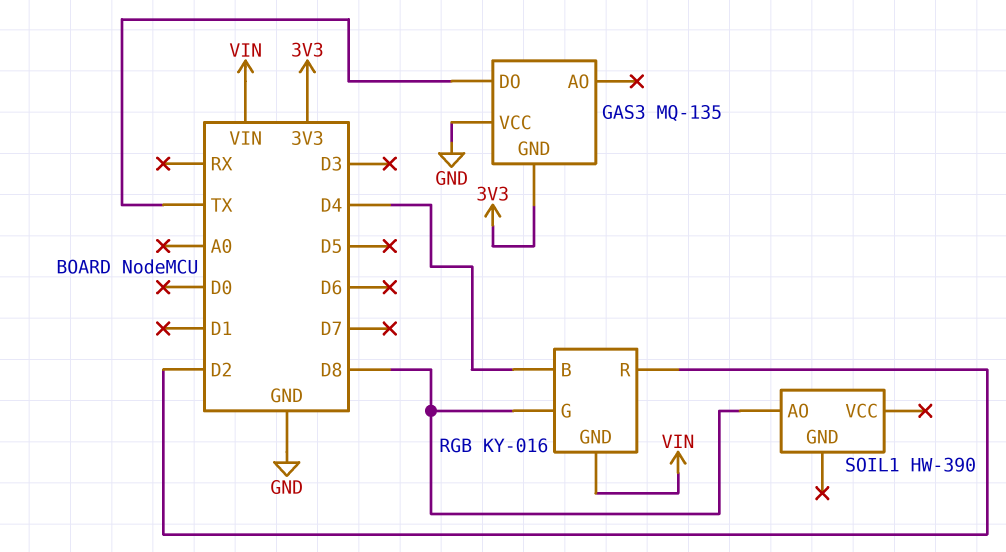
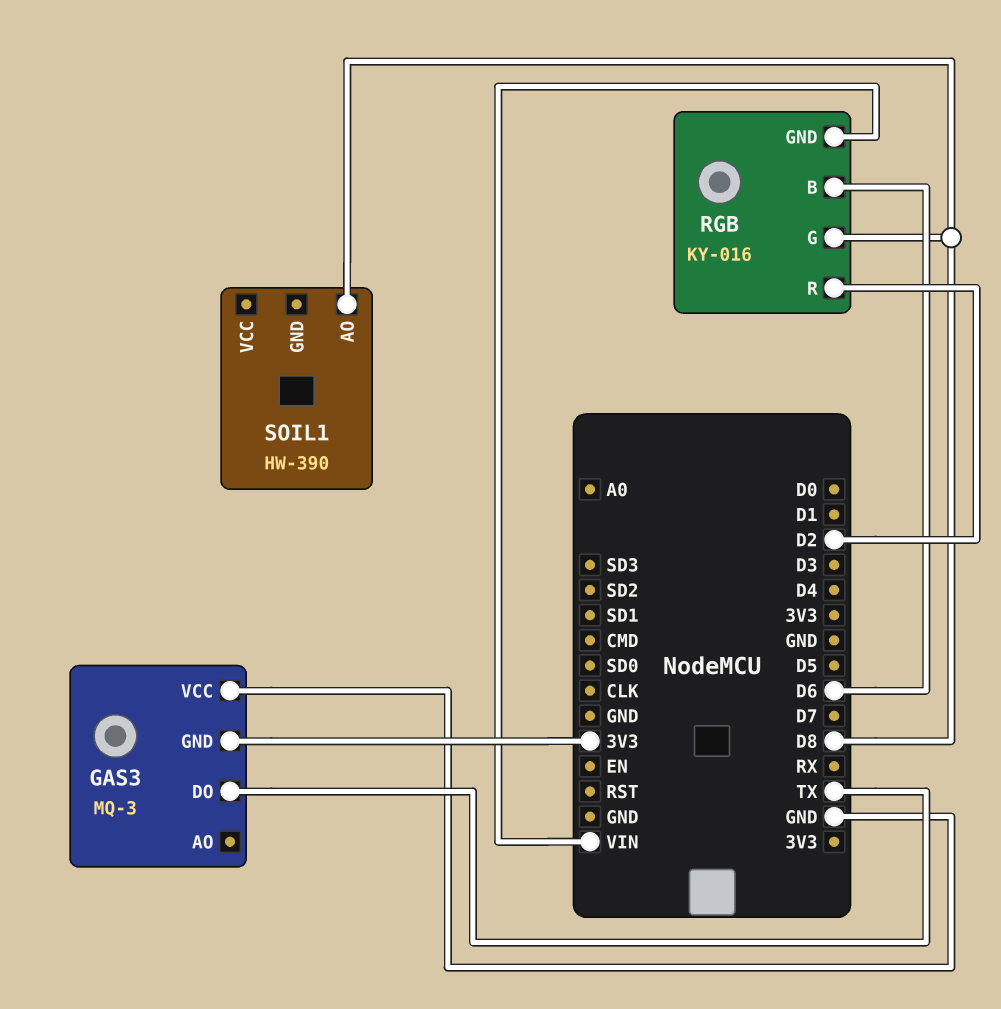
GAS3: MQ-135 -> MQ-3
RGB pin B: D4 -> D6

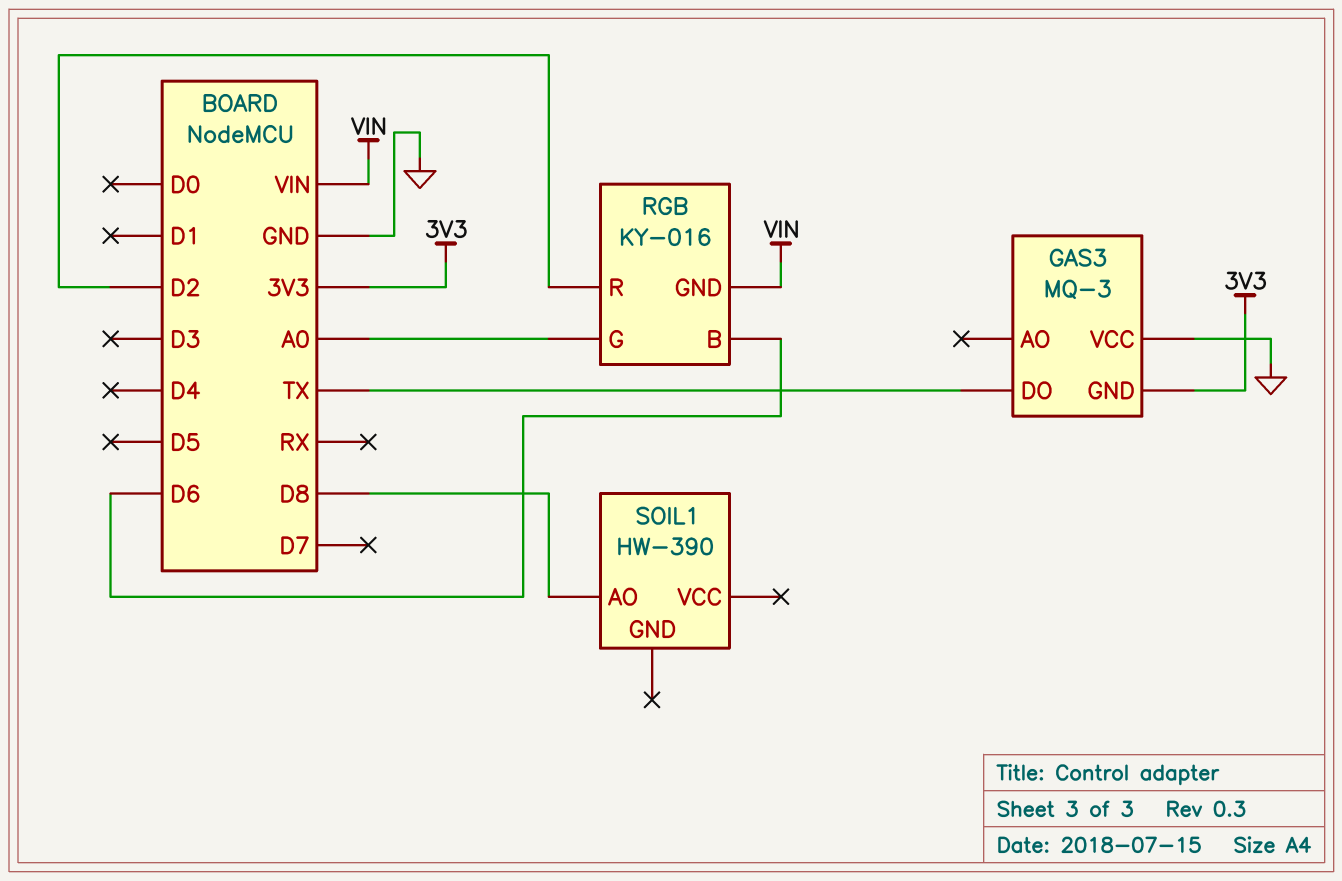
RGB pin G: D8 -> A0

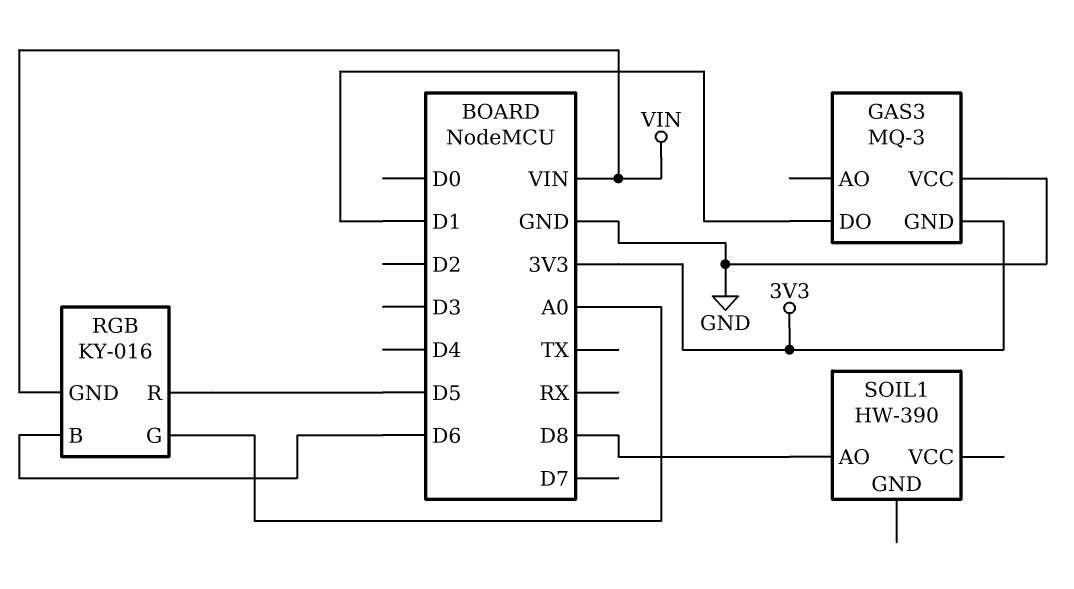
GAS3 pin DO: TX -> D1
RGB pin R: D2 -> D5

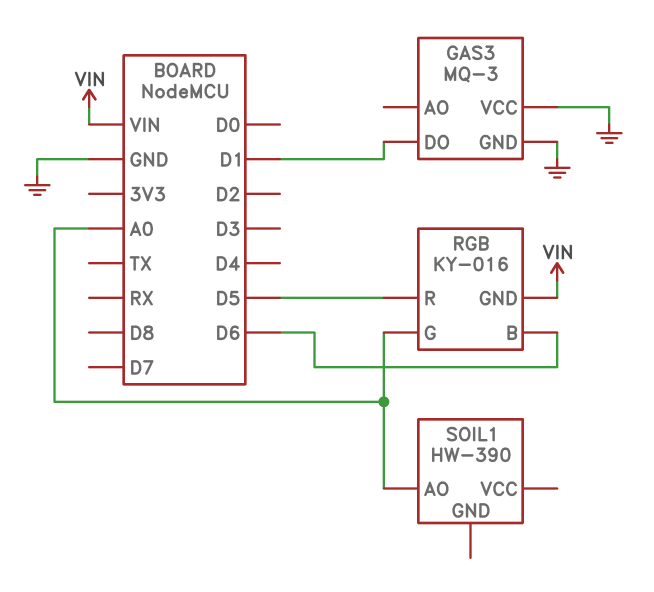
GAS3 pin GND: 3V3 -> GND
SOIL1 pin AO: D8 -> A0

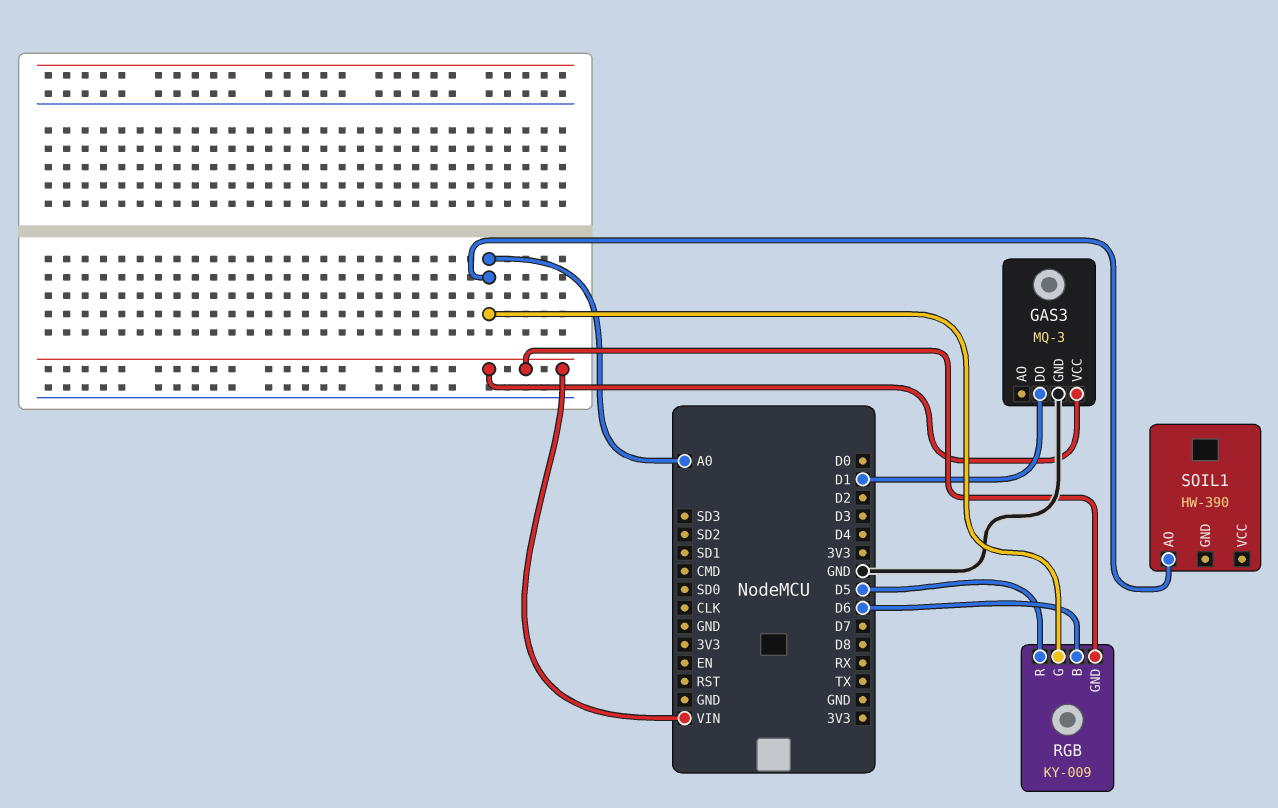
GAS3 pin VCC: GND -> VIN
RGB: KY-016 -> KY-009

